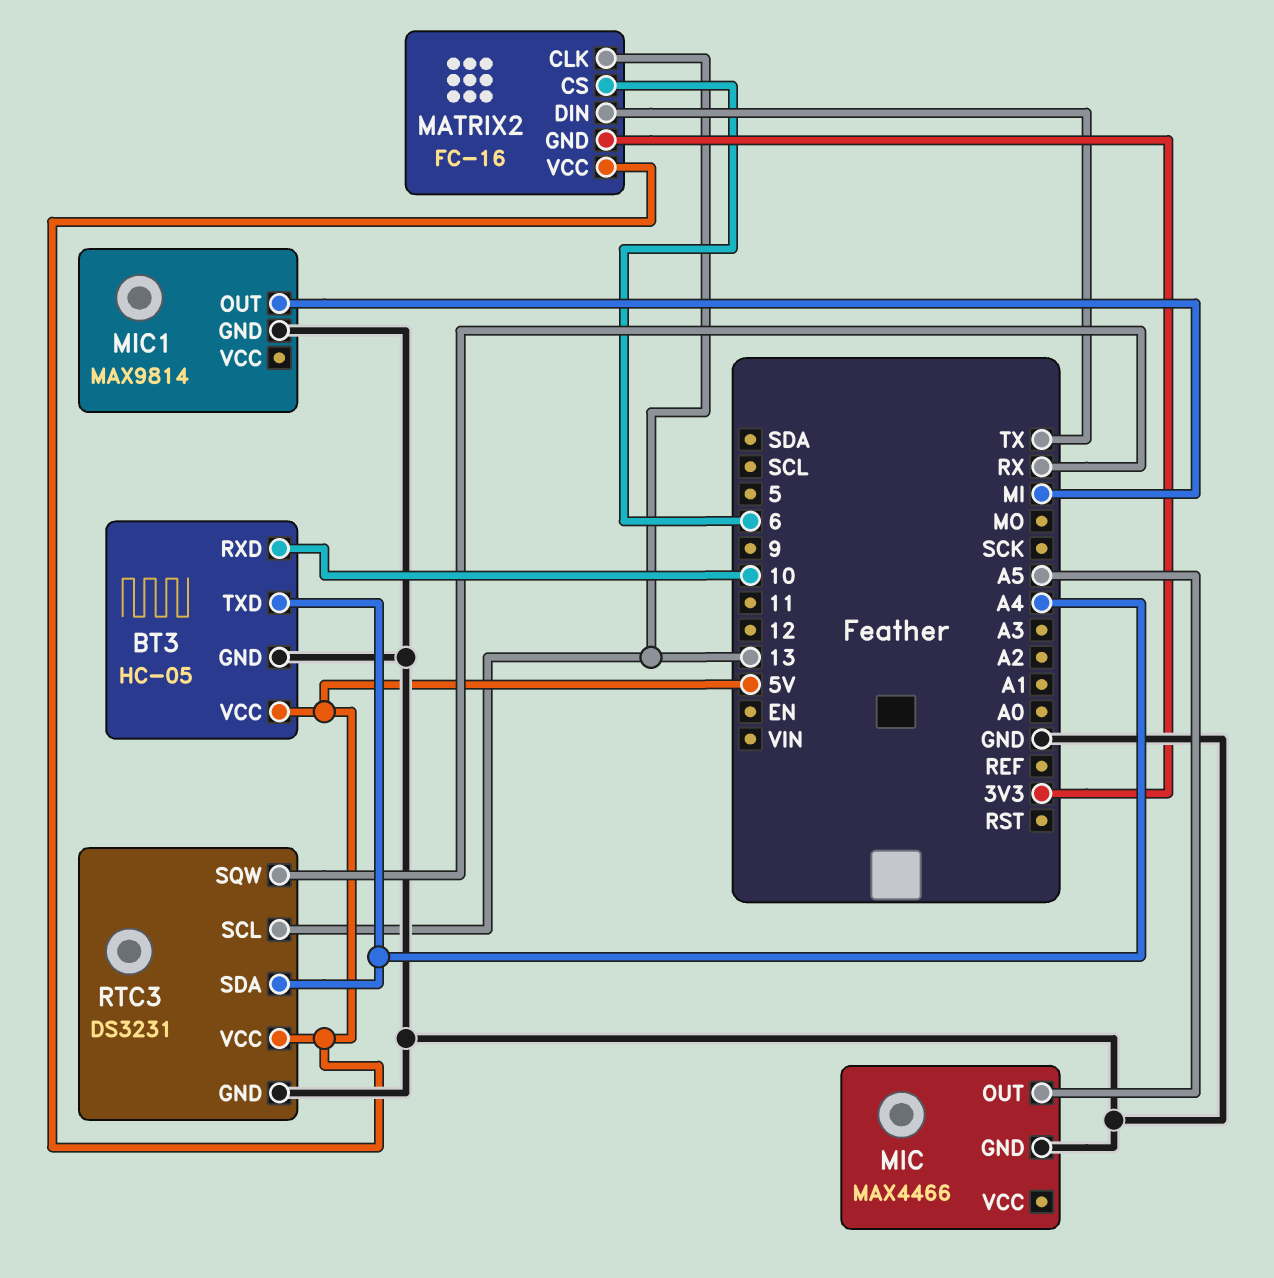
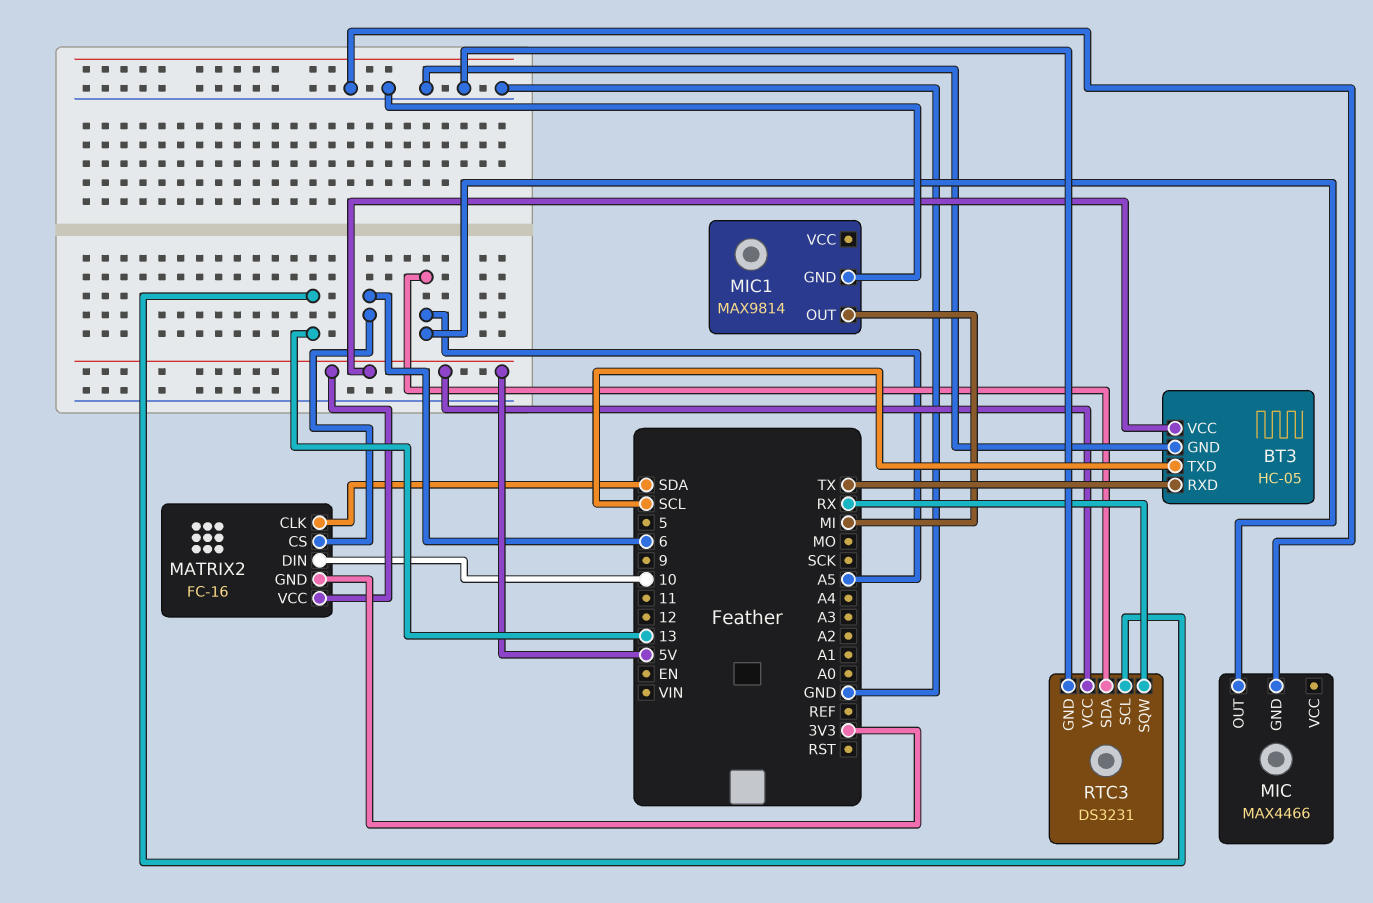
BT3 pin RXD: 10 -> TX
BT3 pin TXD: A4 -> SCL
MATRIX2 pin CLK: 13 -> SDA
MATRIX2 pin DIN: TX -> 10
RTC3 pin SDA: A4 -> A5

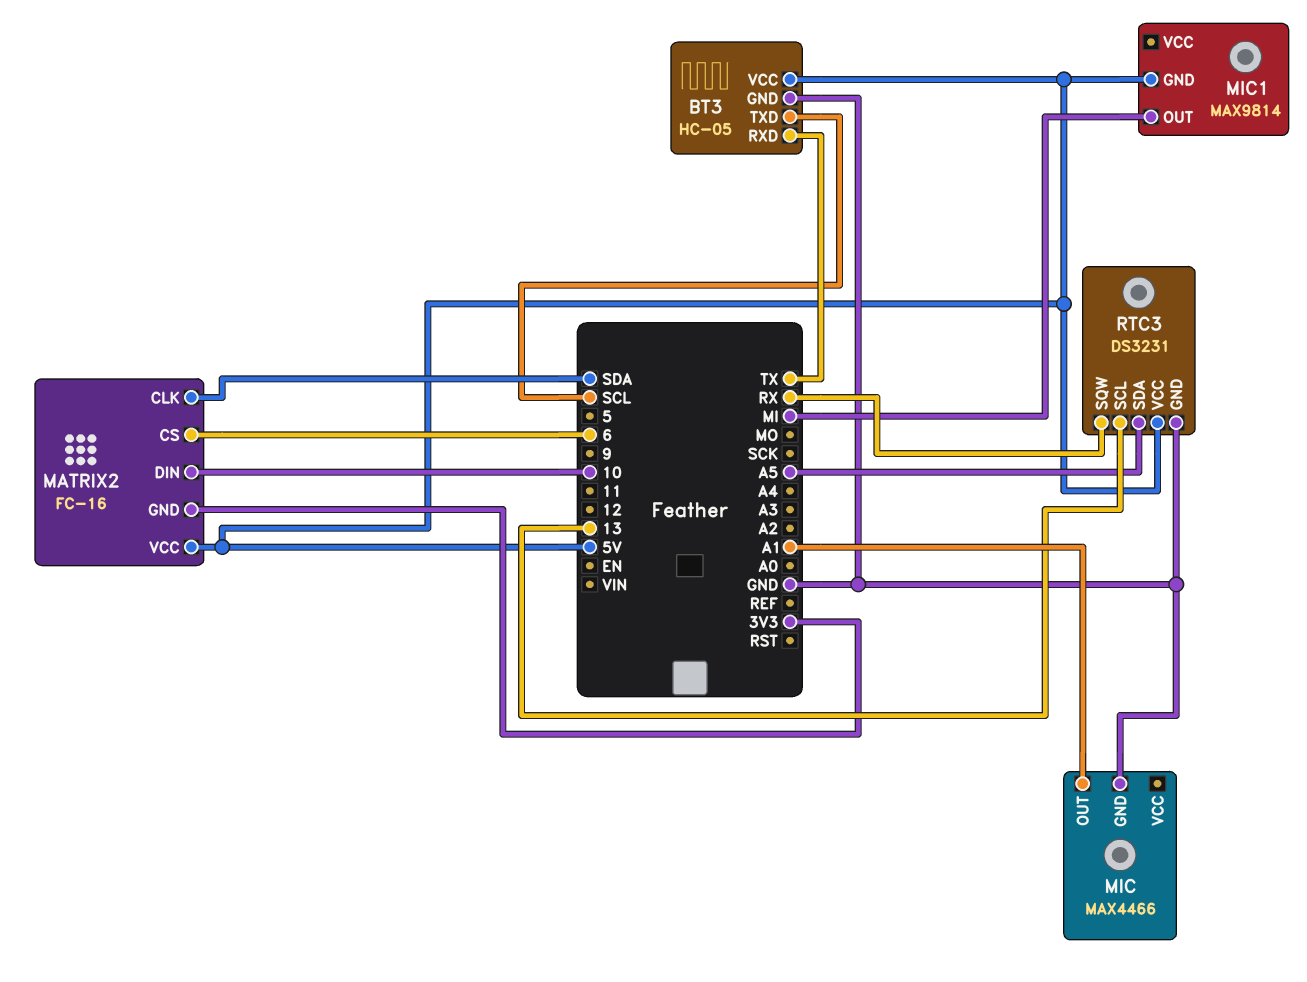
MIC pin OUT: A5 -> A1
MIC1 pin GND: GND -> 5V

